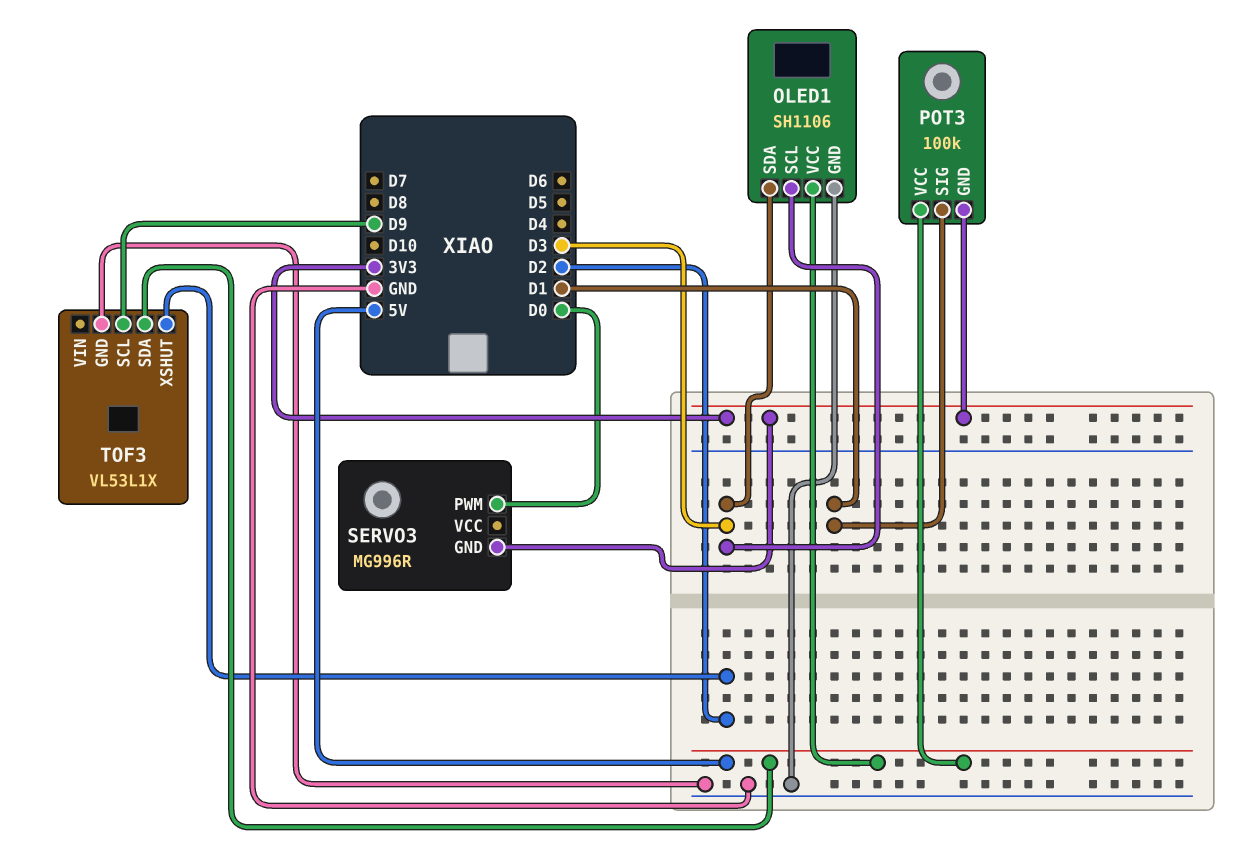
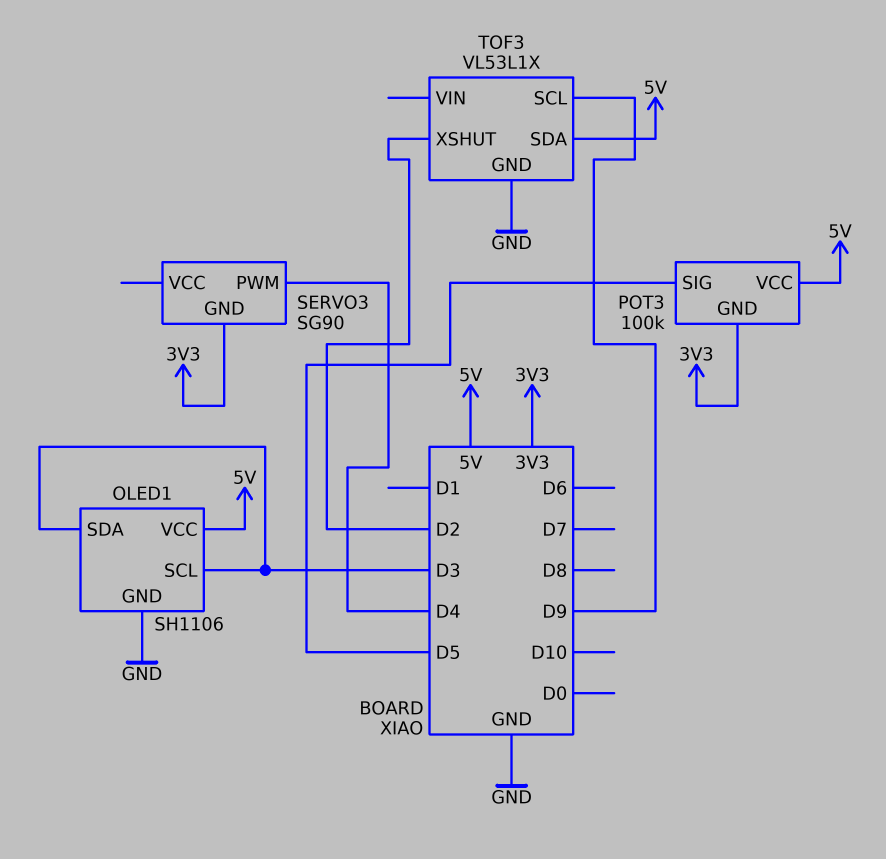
POT3 pin SIG: D1 -> D5
SERVO3: MG996R -> SG90
SERVO3 pin PWM: D0 -> D4

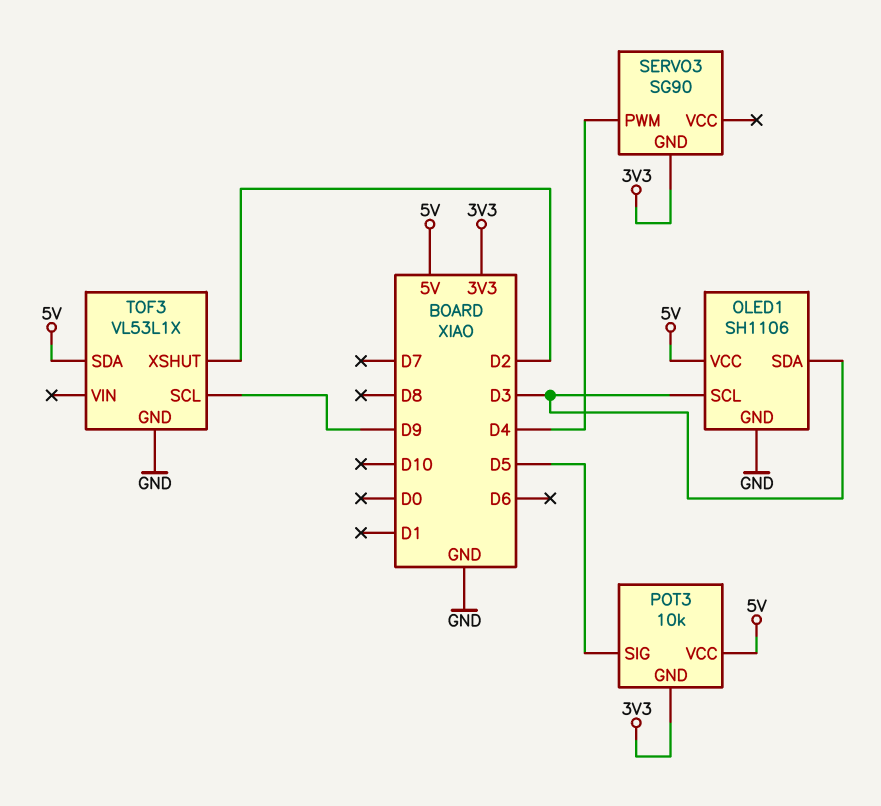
POT3: 100k -> 10k

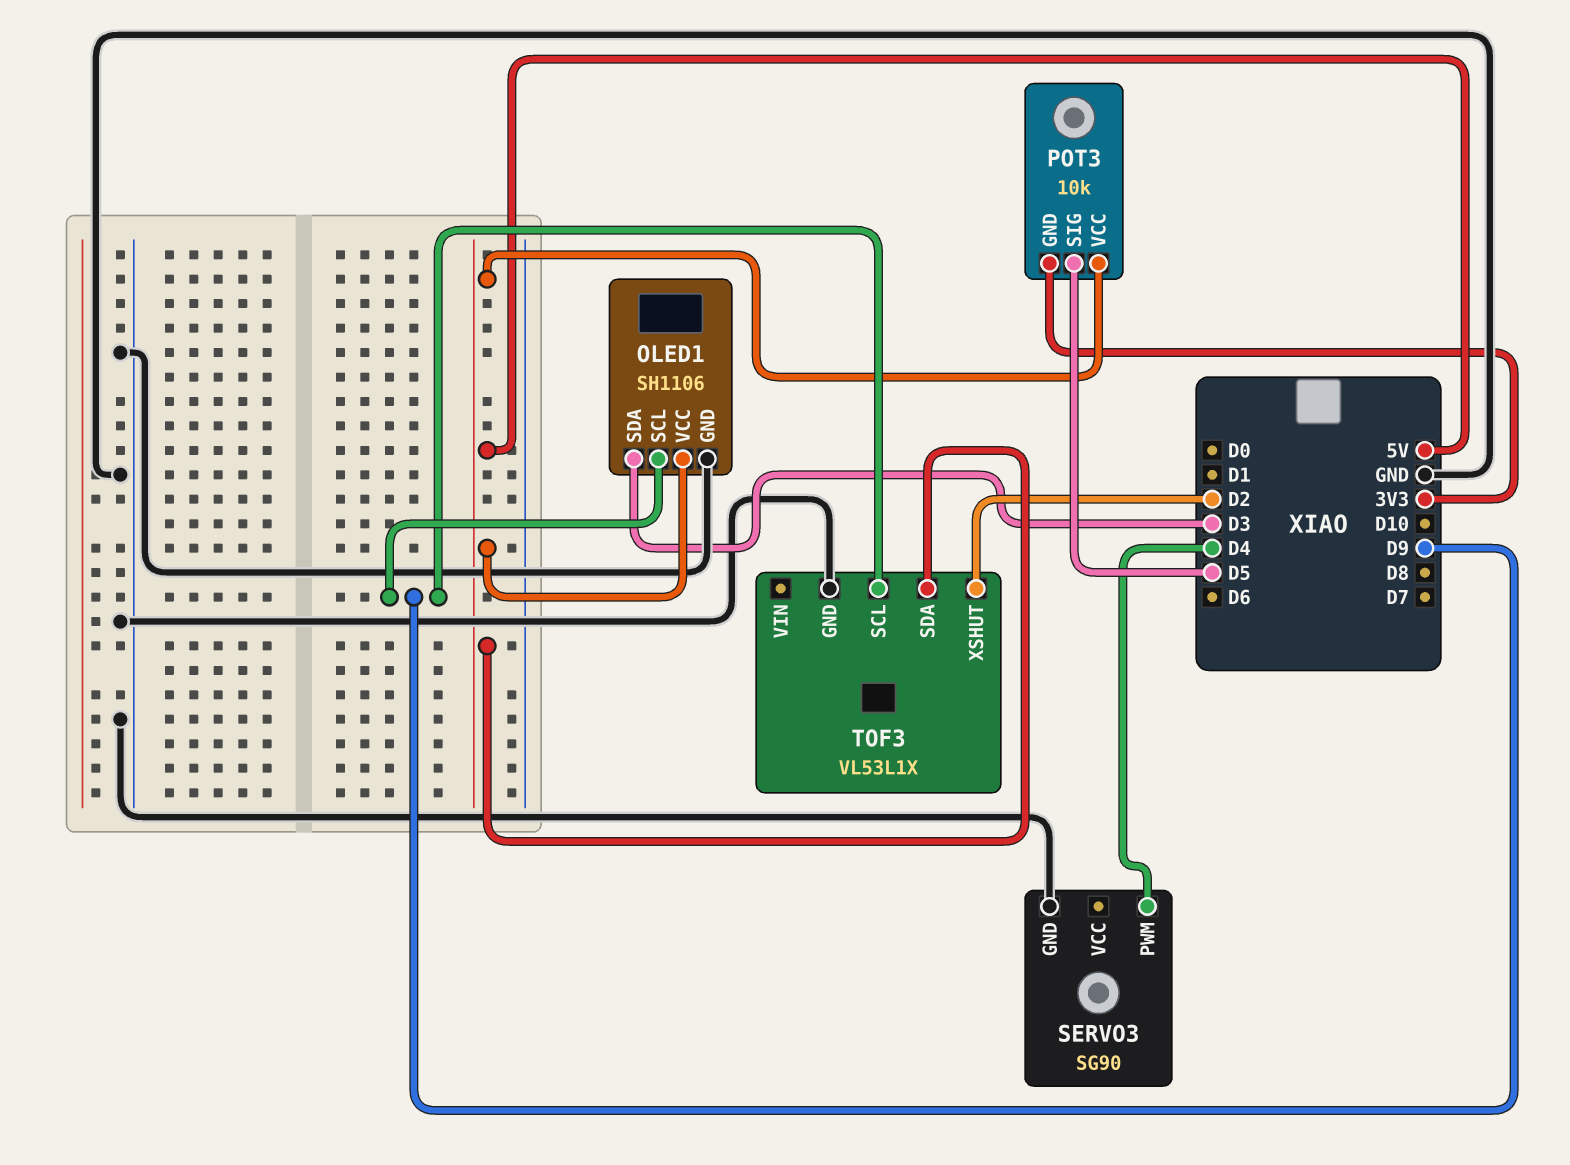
OLED1 pin SCL: D3 -> D9
SERVO3 pin GND: 3V3 -> GND

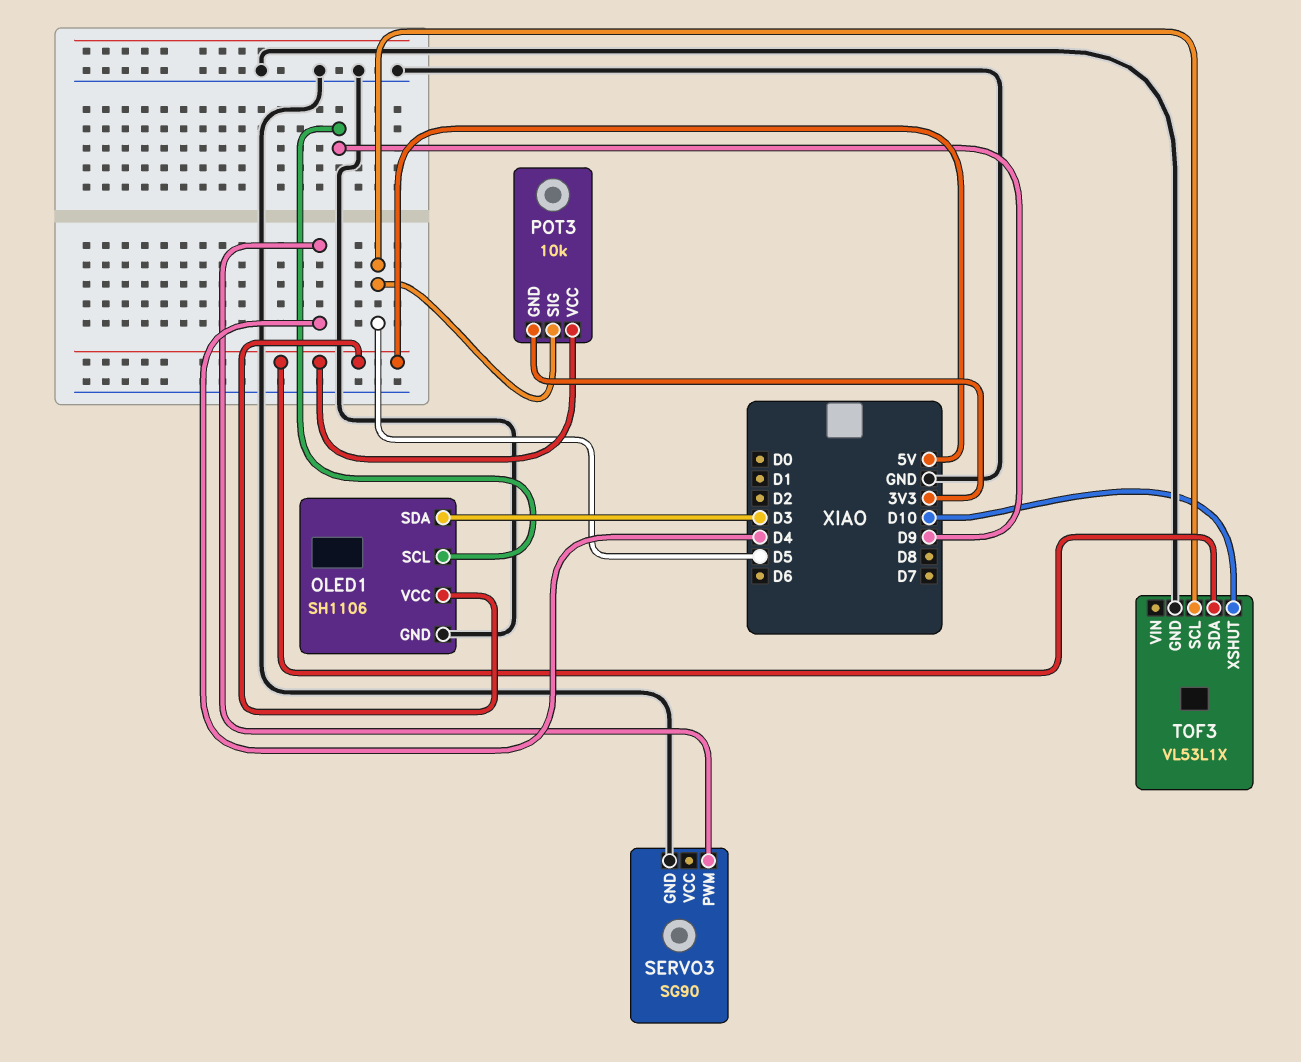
TOF3 pin SCL: D9 -> D5
TOF3 pin XSHUT: D2 -> D10

